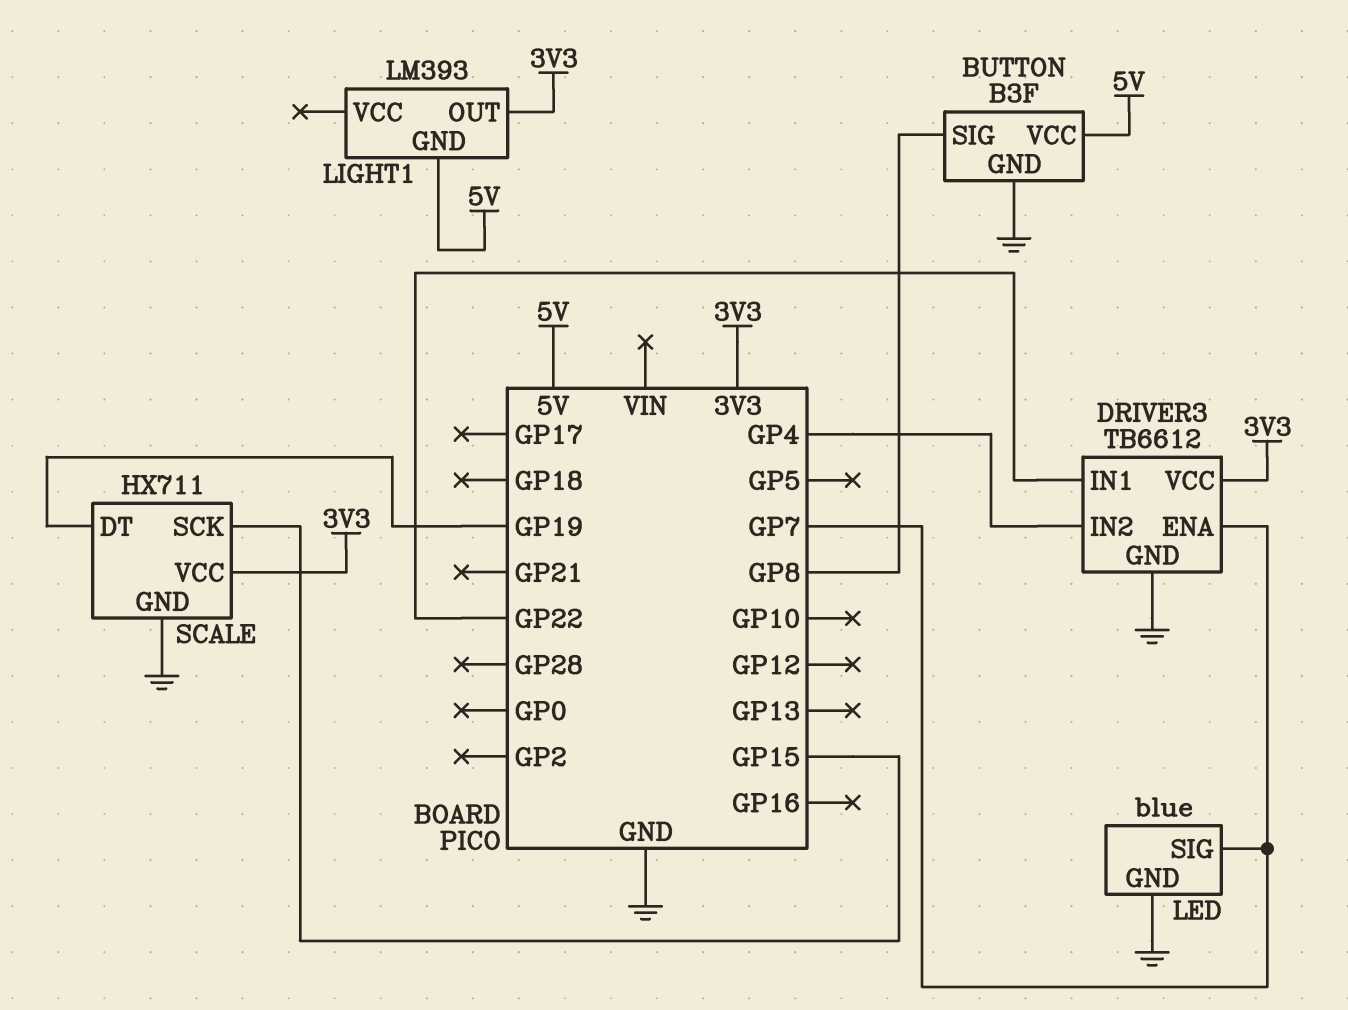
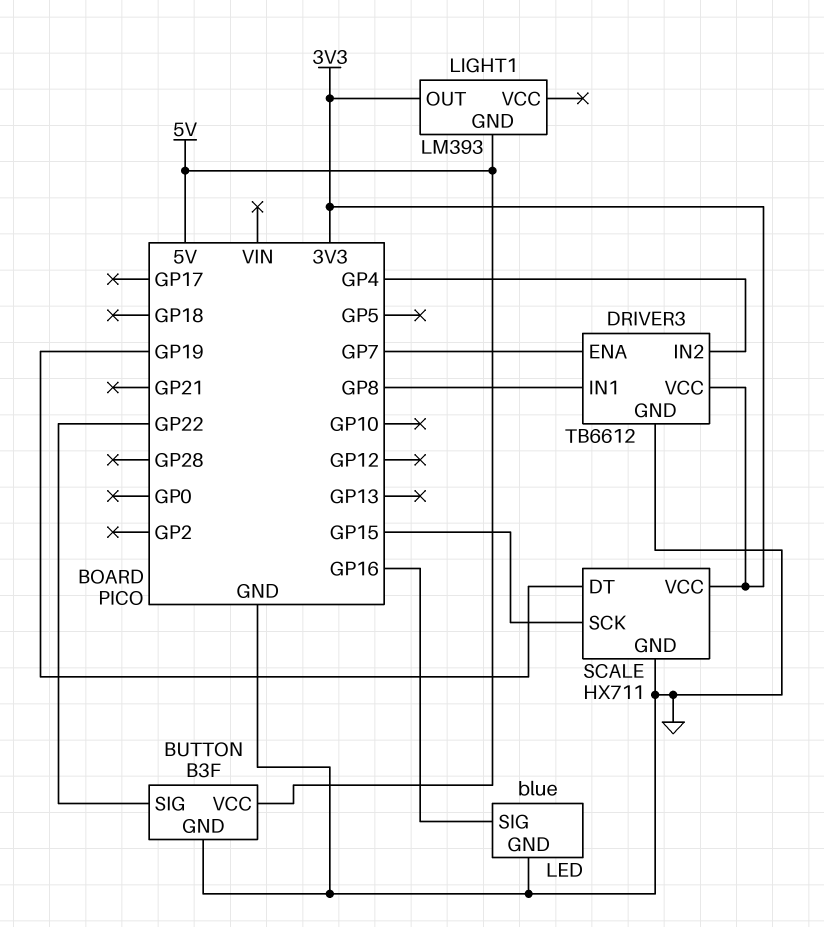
BUTTON pin SIG: GP8 -> GP22
DRIVER3 pin IN1: GP22 -> GP8
LED pin SIG: GP7 -> GP16

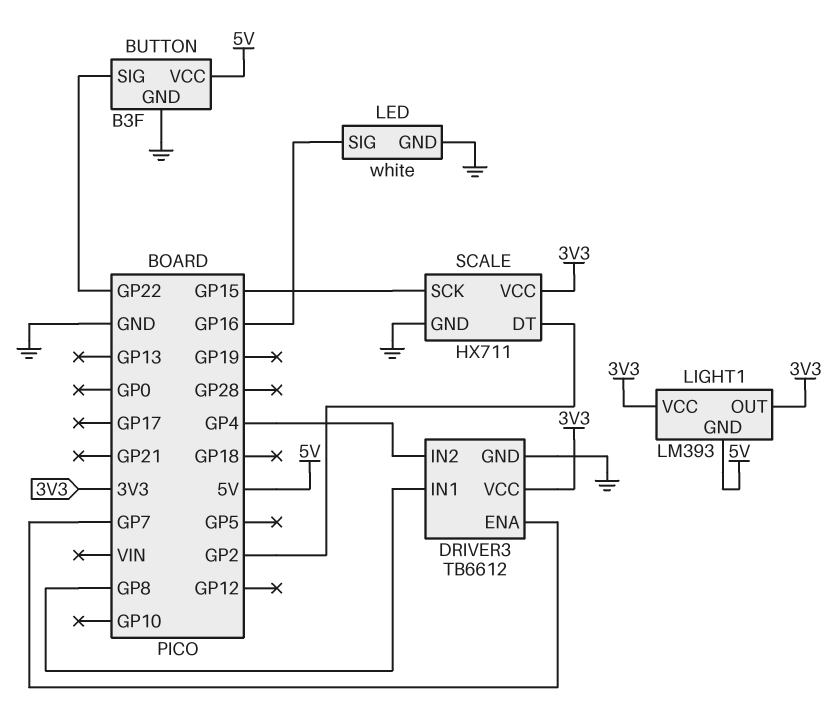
LED: blue -> white
LIGHT1 pin VCC: none -> 3V3
SCALE pin DT: GP19 -> GP2

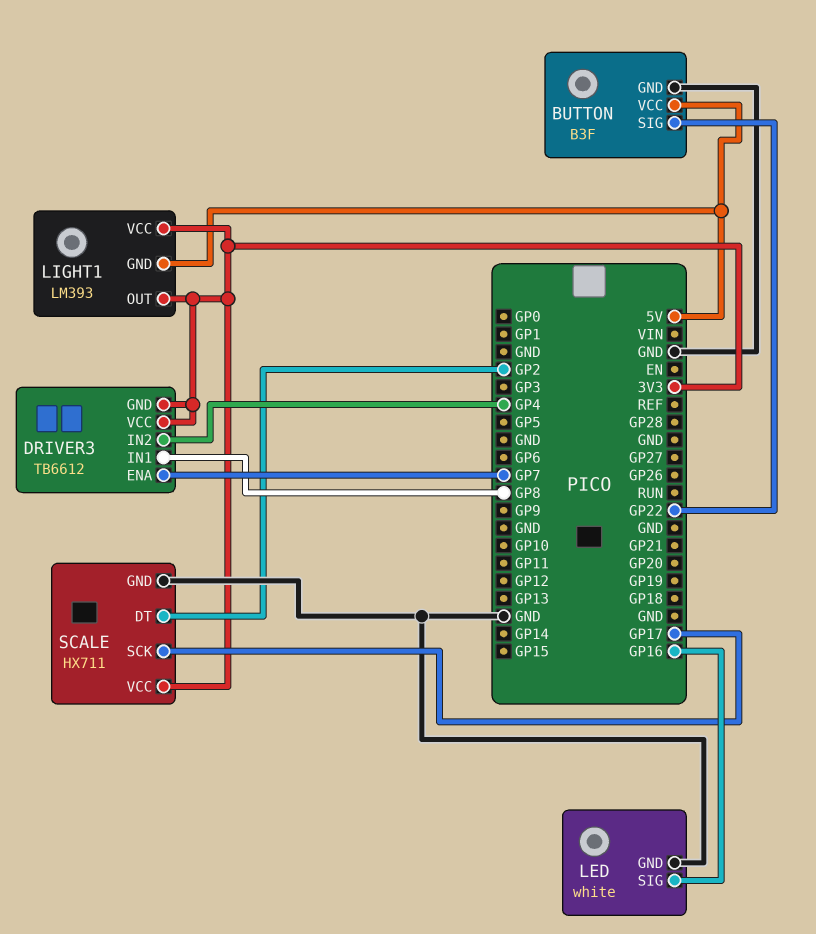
DRIVER3 pin GND: GND -> 3V3
SCALE pin SCK: GP15 -> GP17

